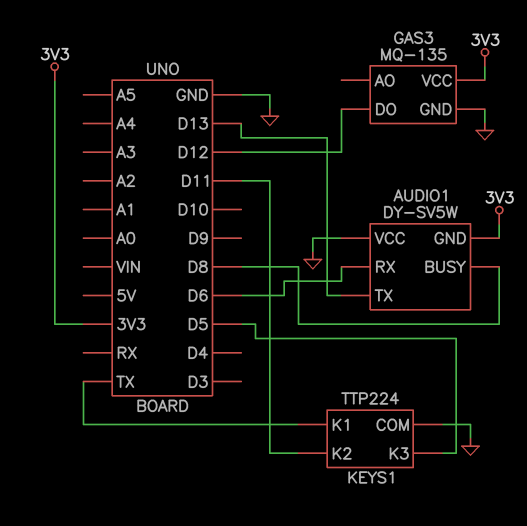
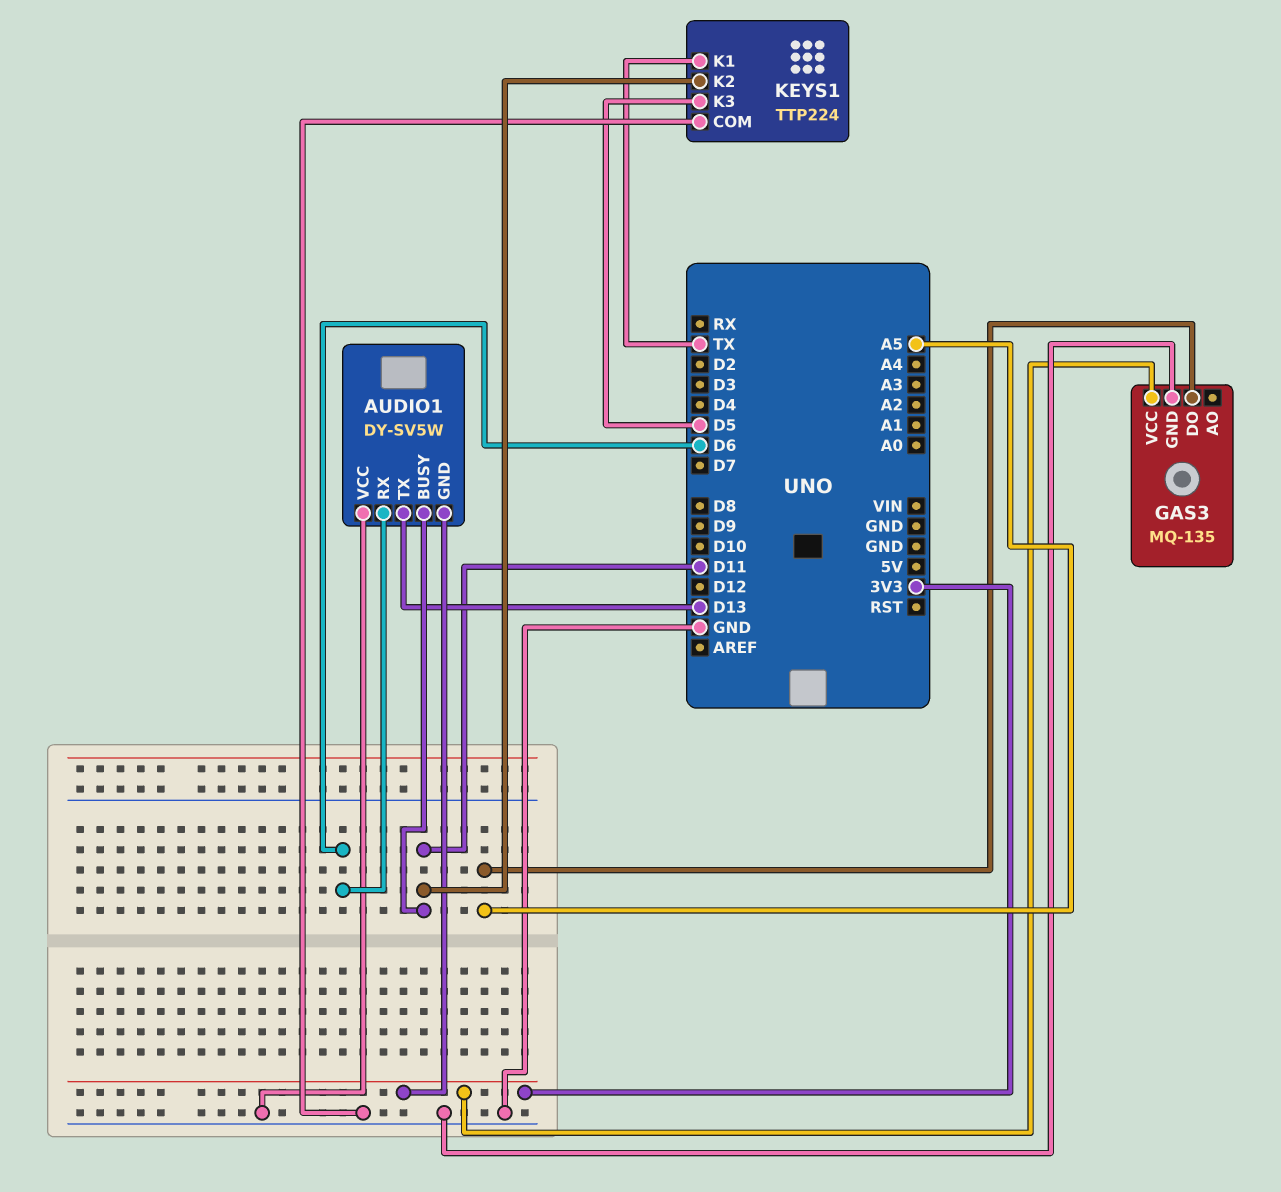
AUDIO1 pin BUSY: D8 -> D11
GAS3 pin DO: D12 -> A5

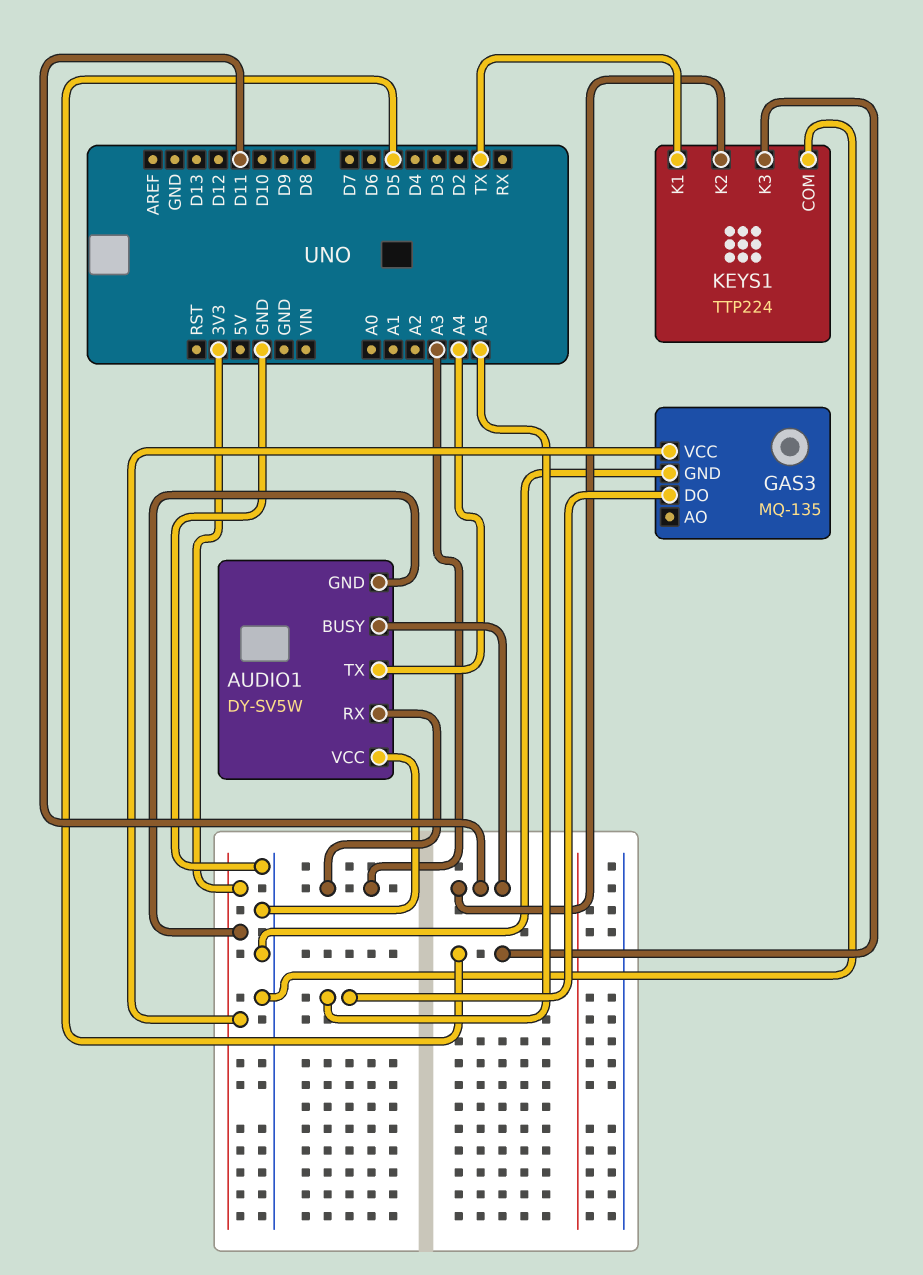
AUDIO1 pin RX: D6 -> A3
AUDIO1 pin TX: D13 -> A4

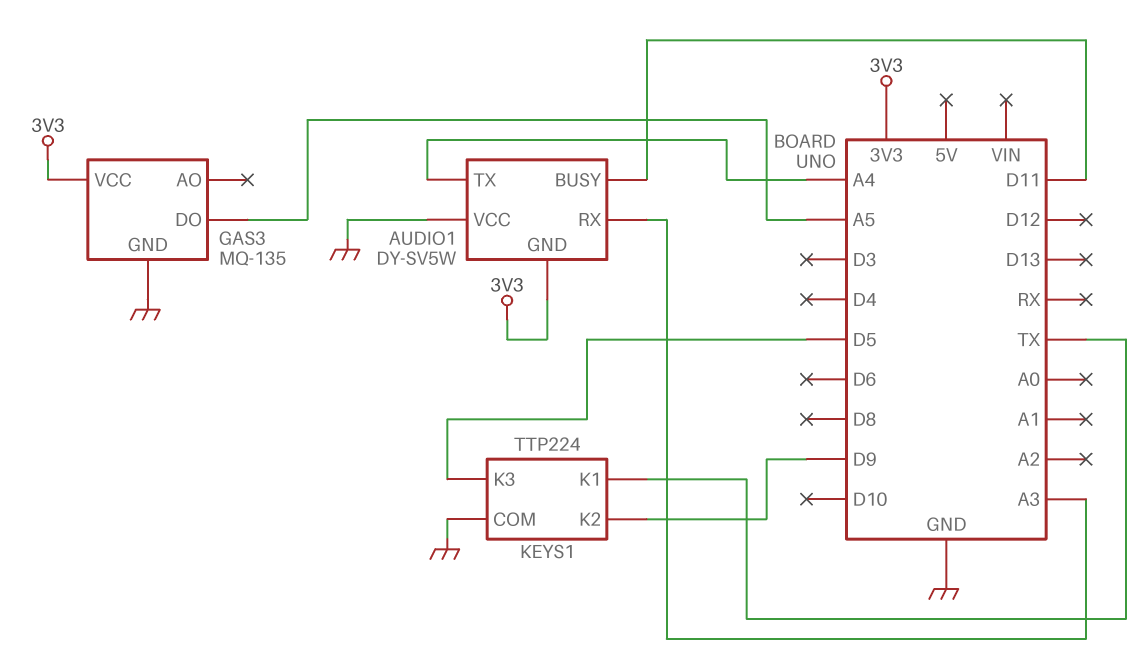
KEYS1 pin K2: D11 -> D9

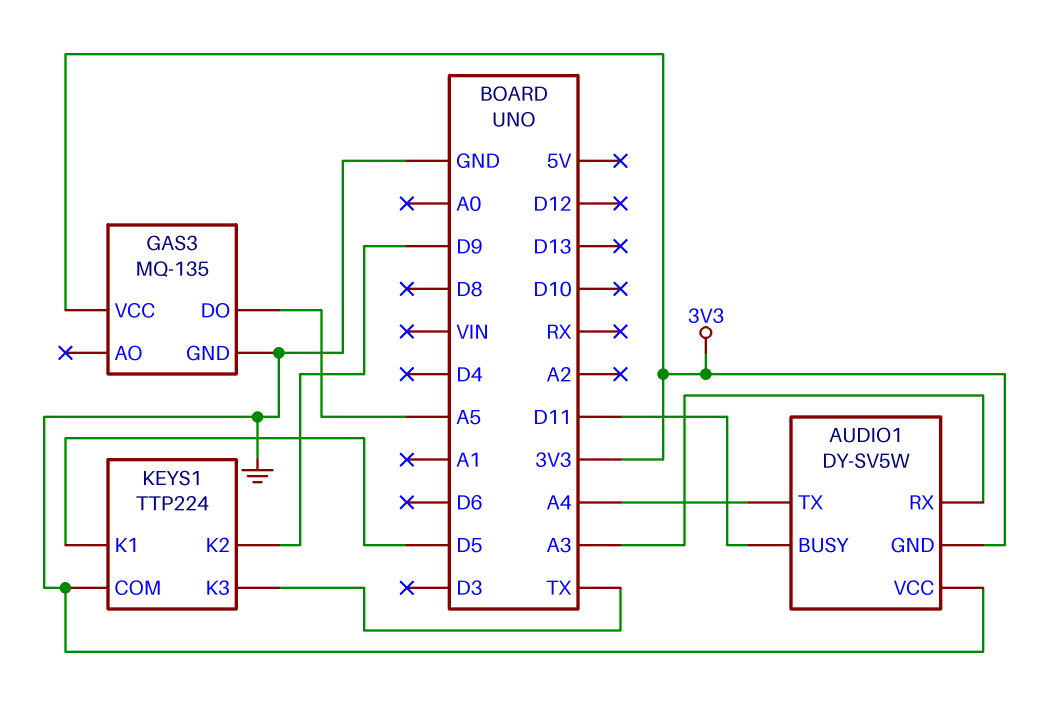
KEYS1 pin K1: TX -> D5
KEYS1 pin K3: D5 -> TX

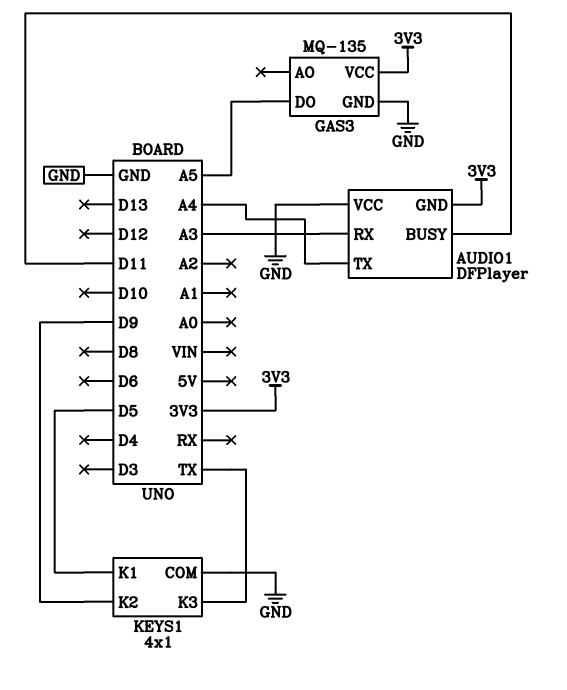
AUDIO1: DY-SV5W -> DFPlayer
KEYS1: TTP224 -> 4x1

